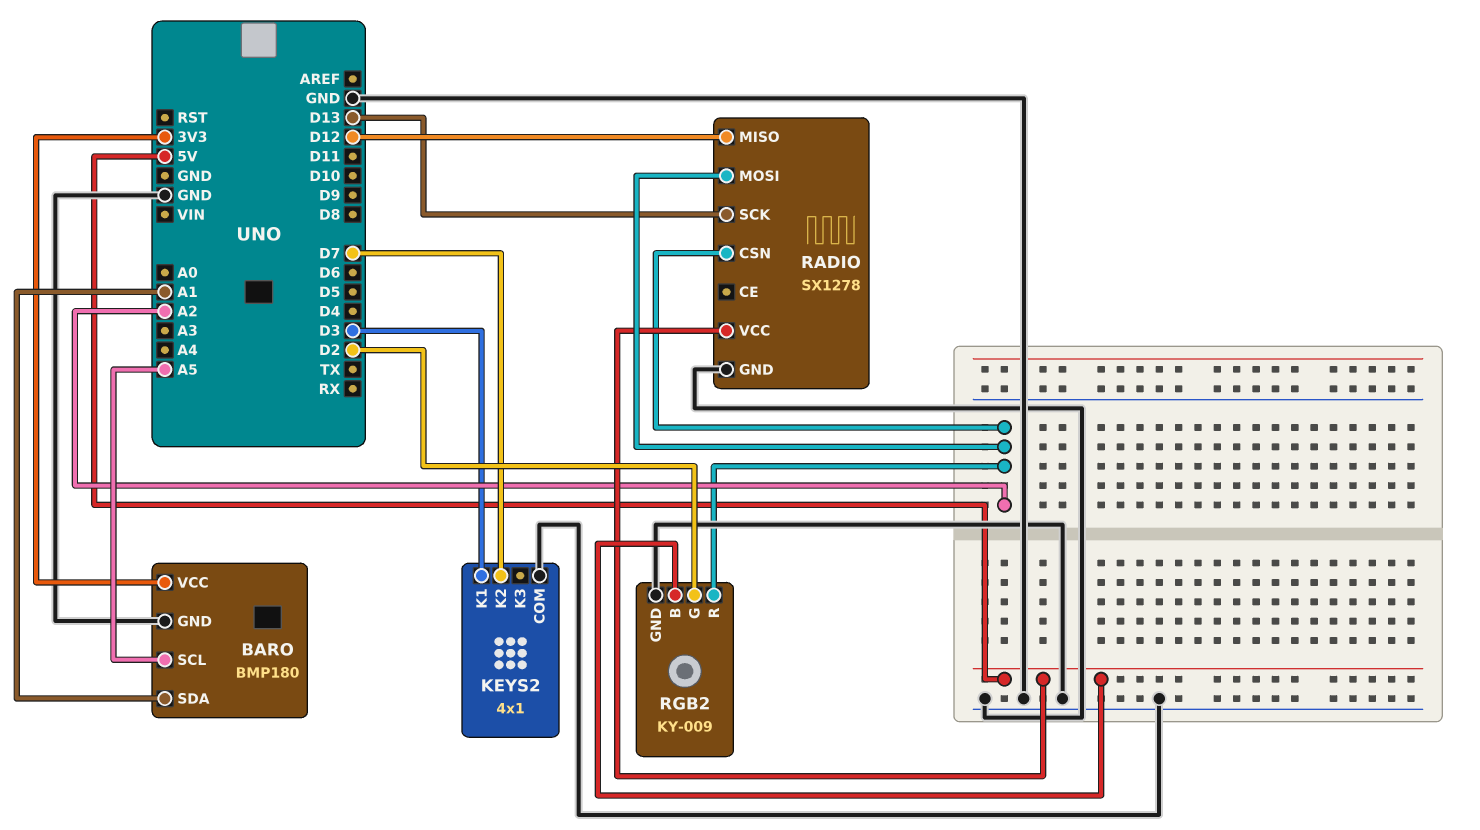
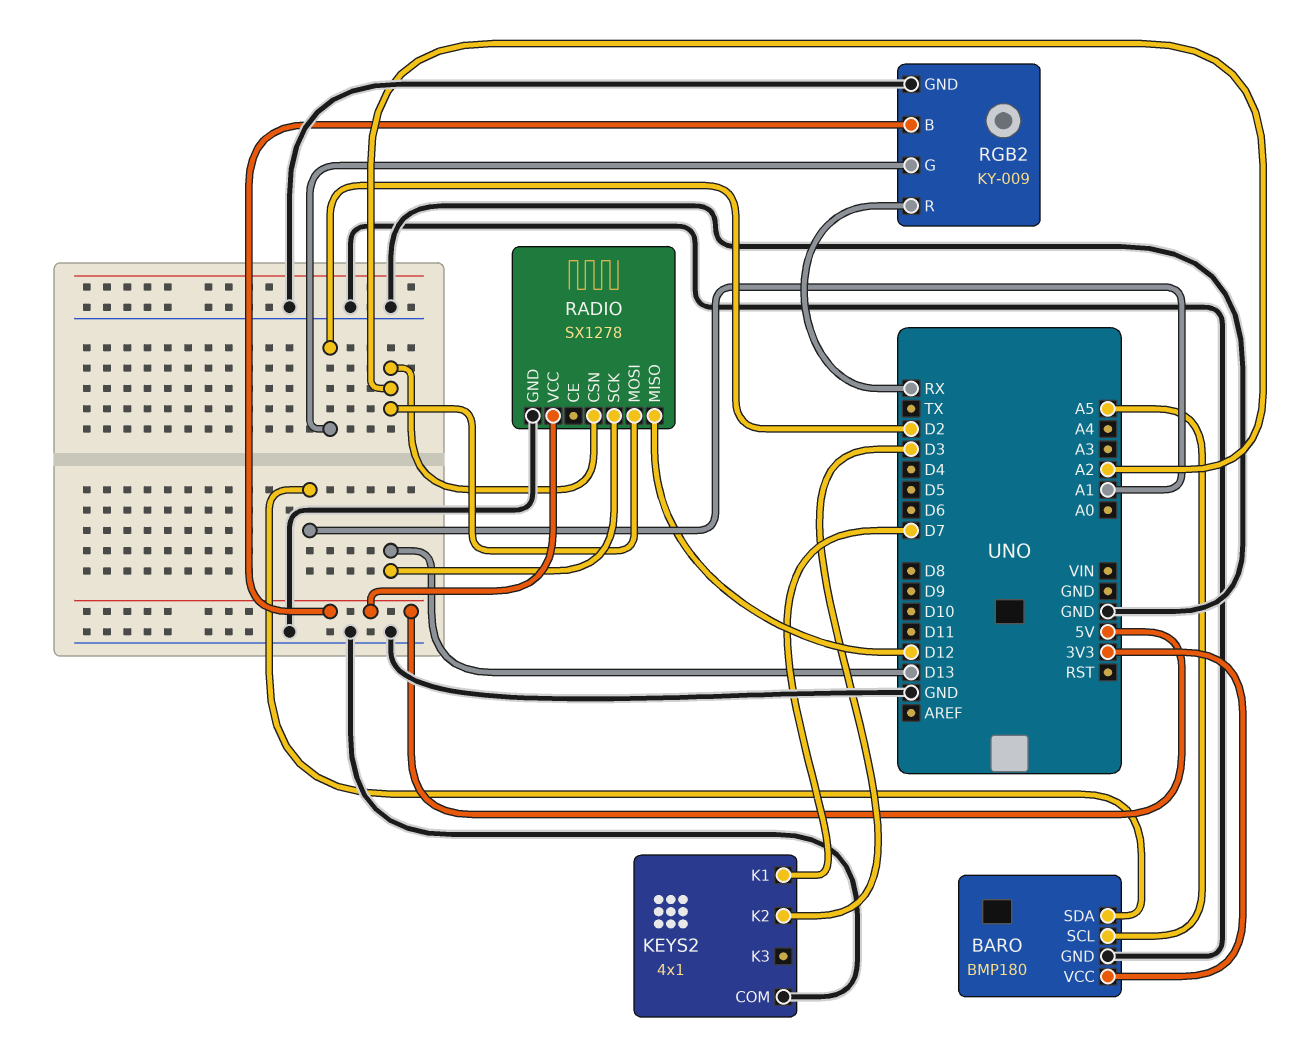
KEYS2 pin K1: D3 -> D7
KEYS2 pin K2: D7 -> D3
RGB2 pin R: A2 -> RX

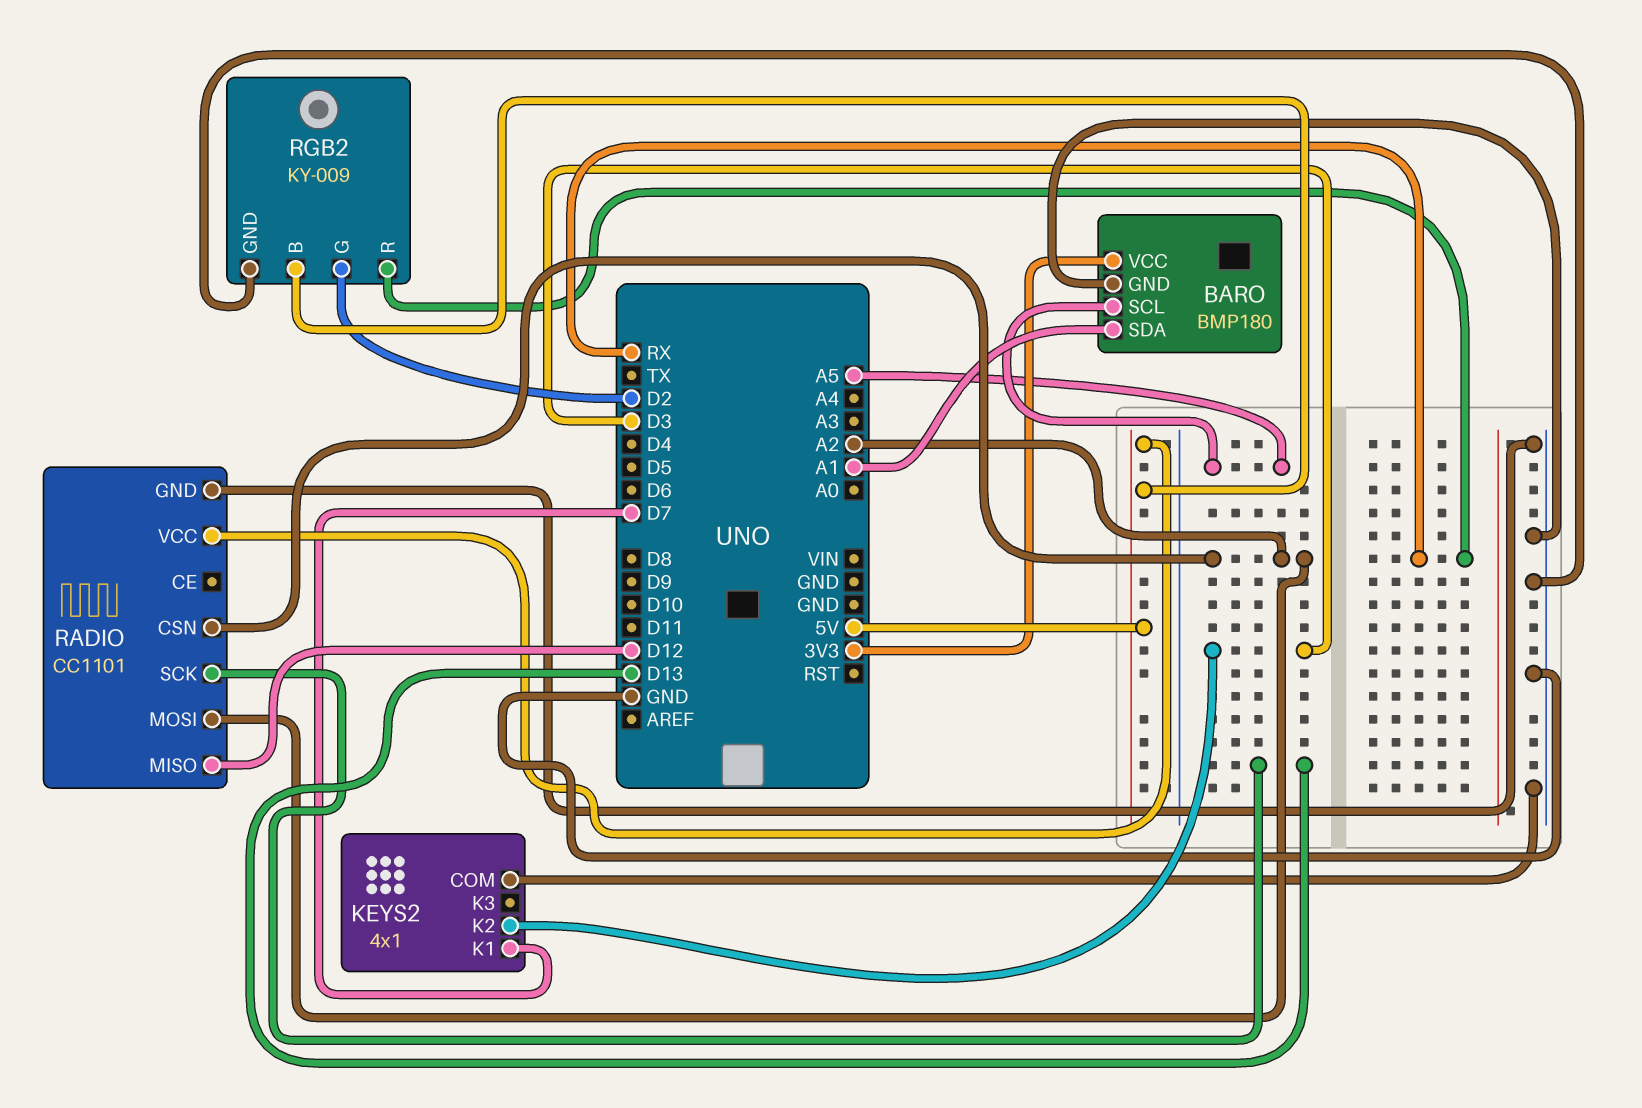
RADIO: SX1278 -> CC1101

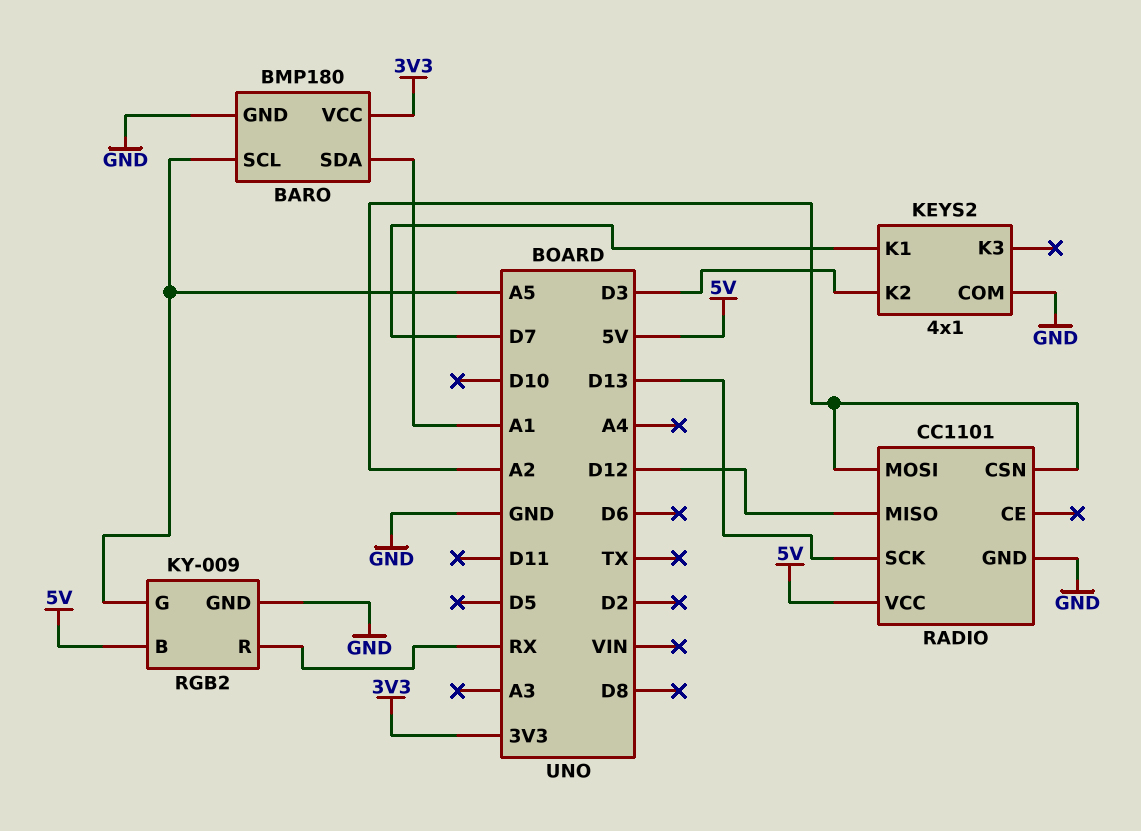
RGB2 pin G: D2 -> A5

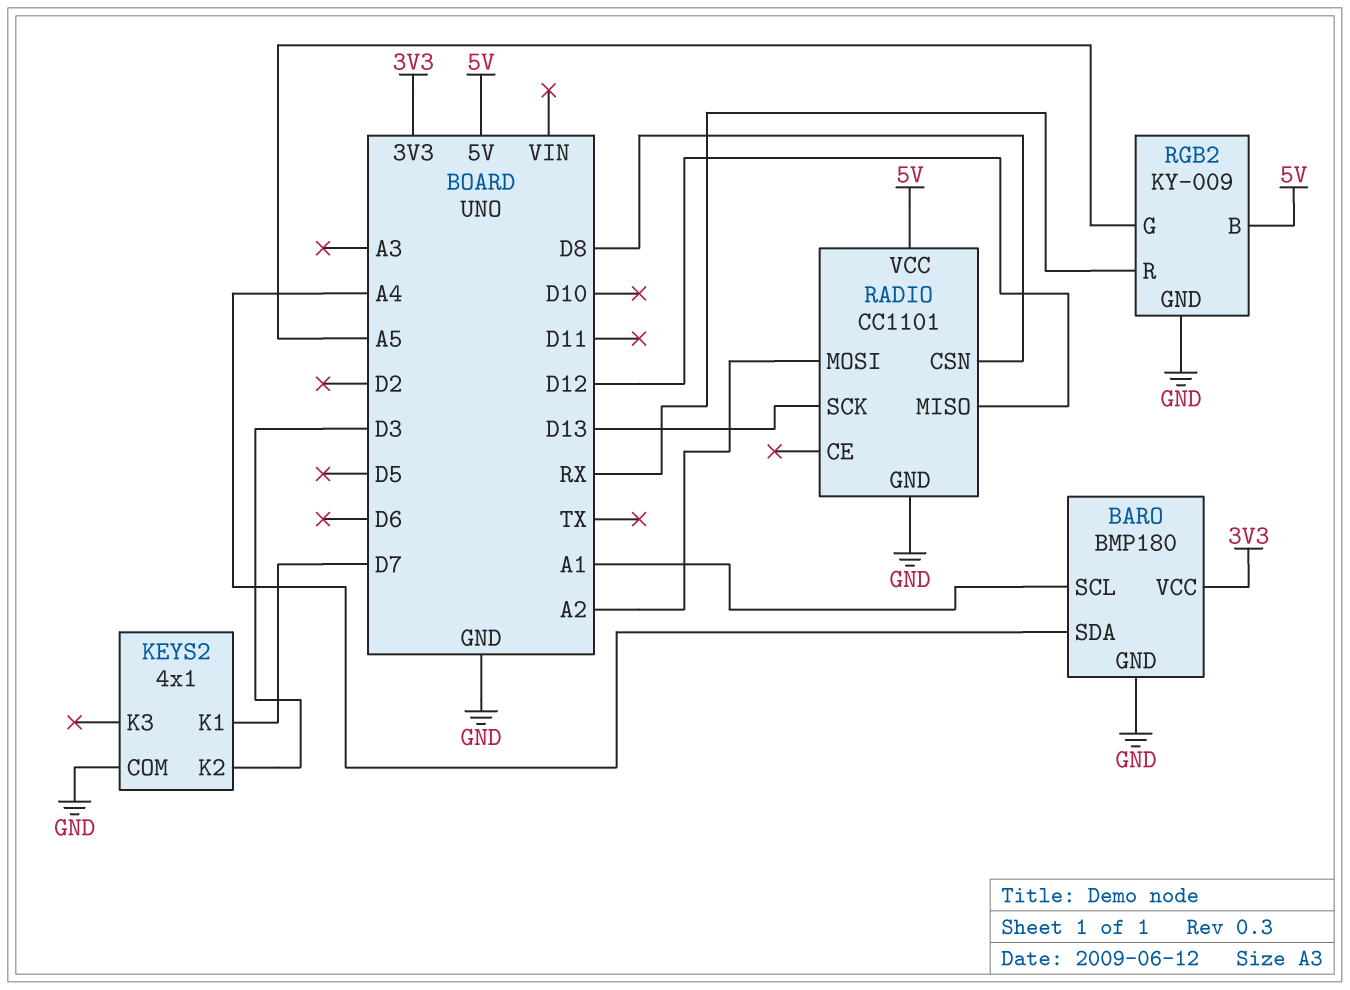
BARO pin SCL: A5 -> A1
BARO pin SDA: A1 -> A4
RADIO pin CSN: A2 -> D8

